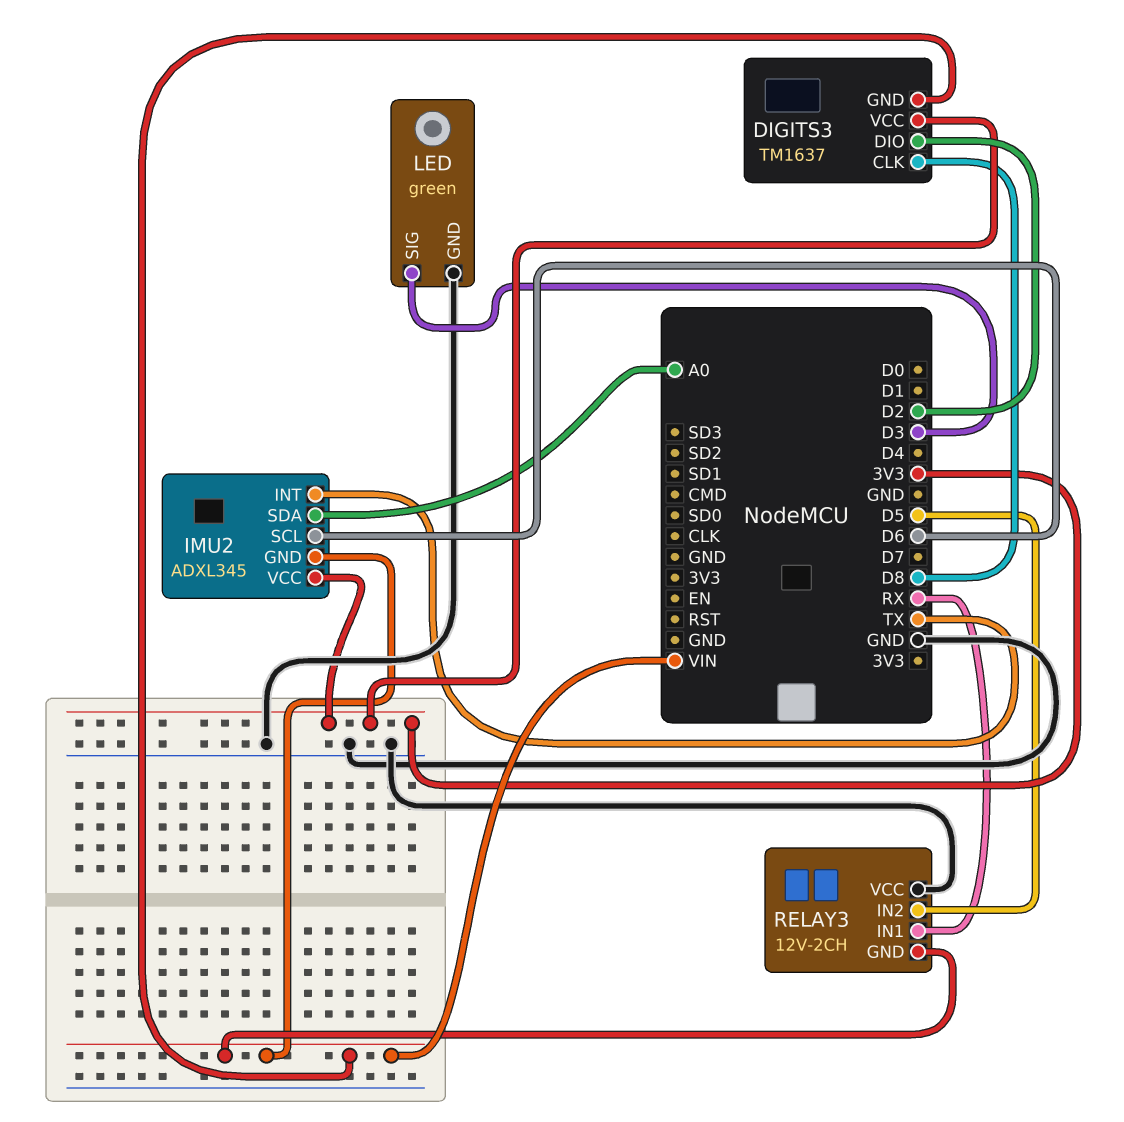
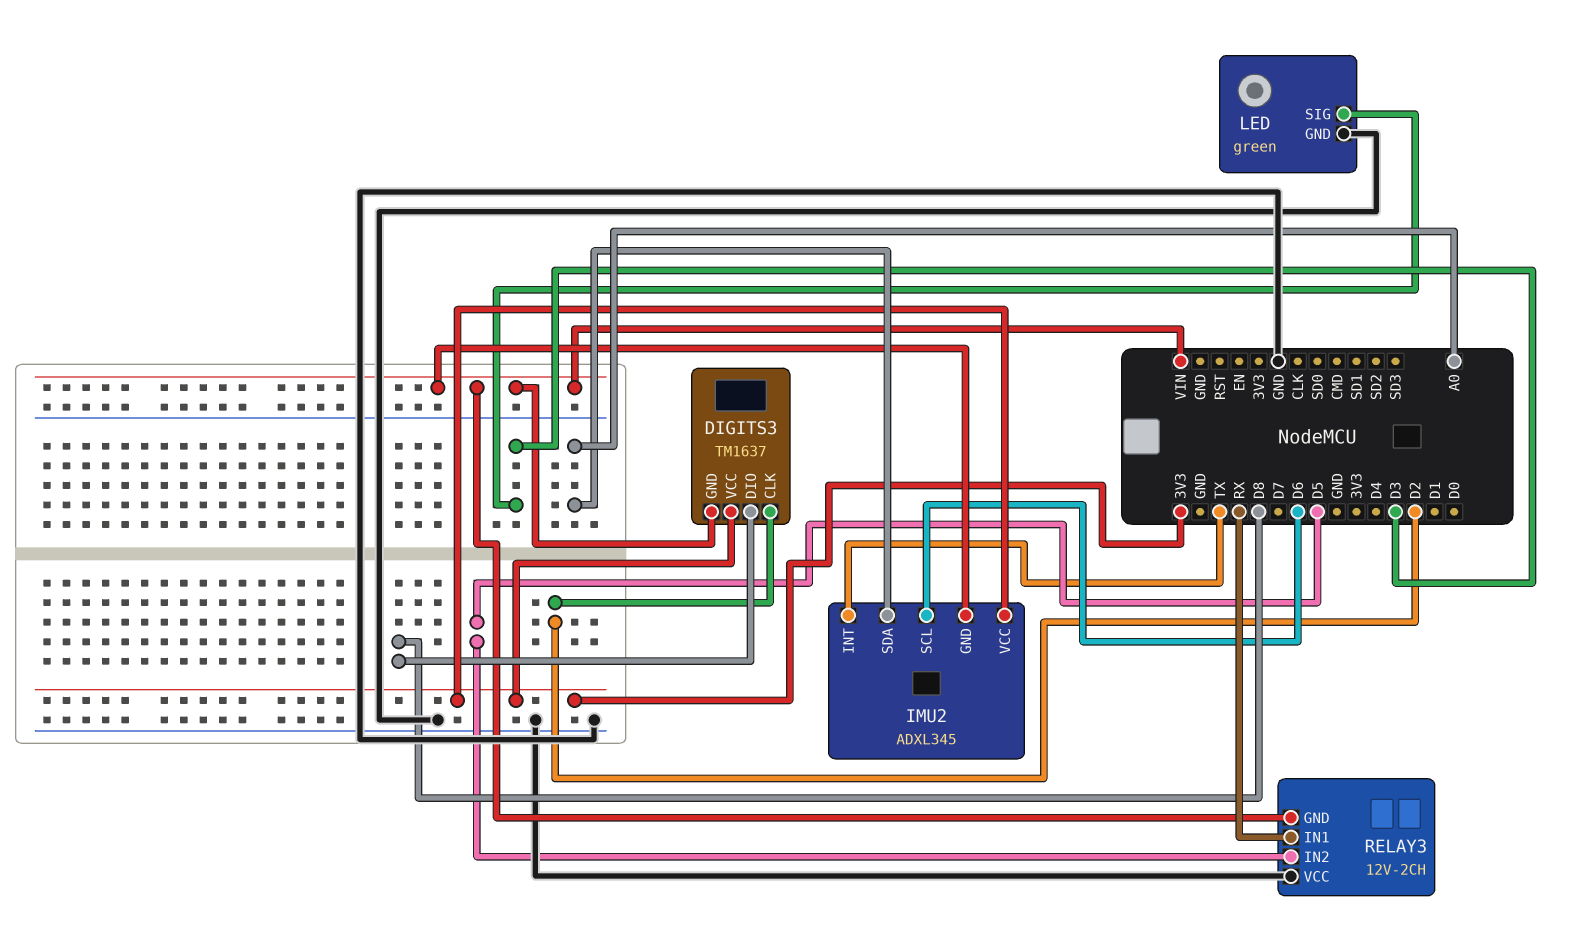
DIGITS3 pin CLK: D8 -> D2
DIGITS3 pin DIO: D2 -> D8

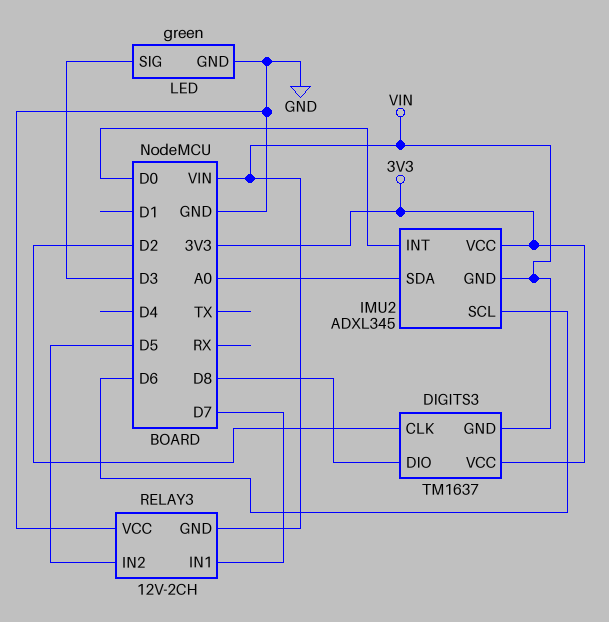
IMU2 pin INT: TX -> D0
RELAY3 pin IN1: RX -> D7

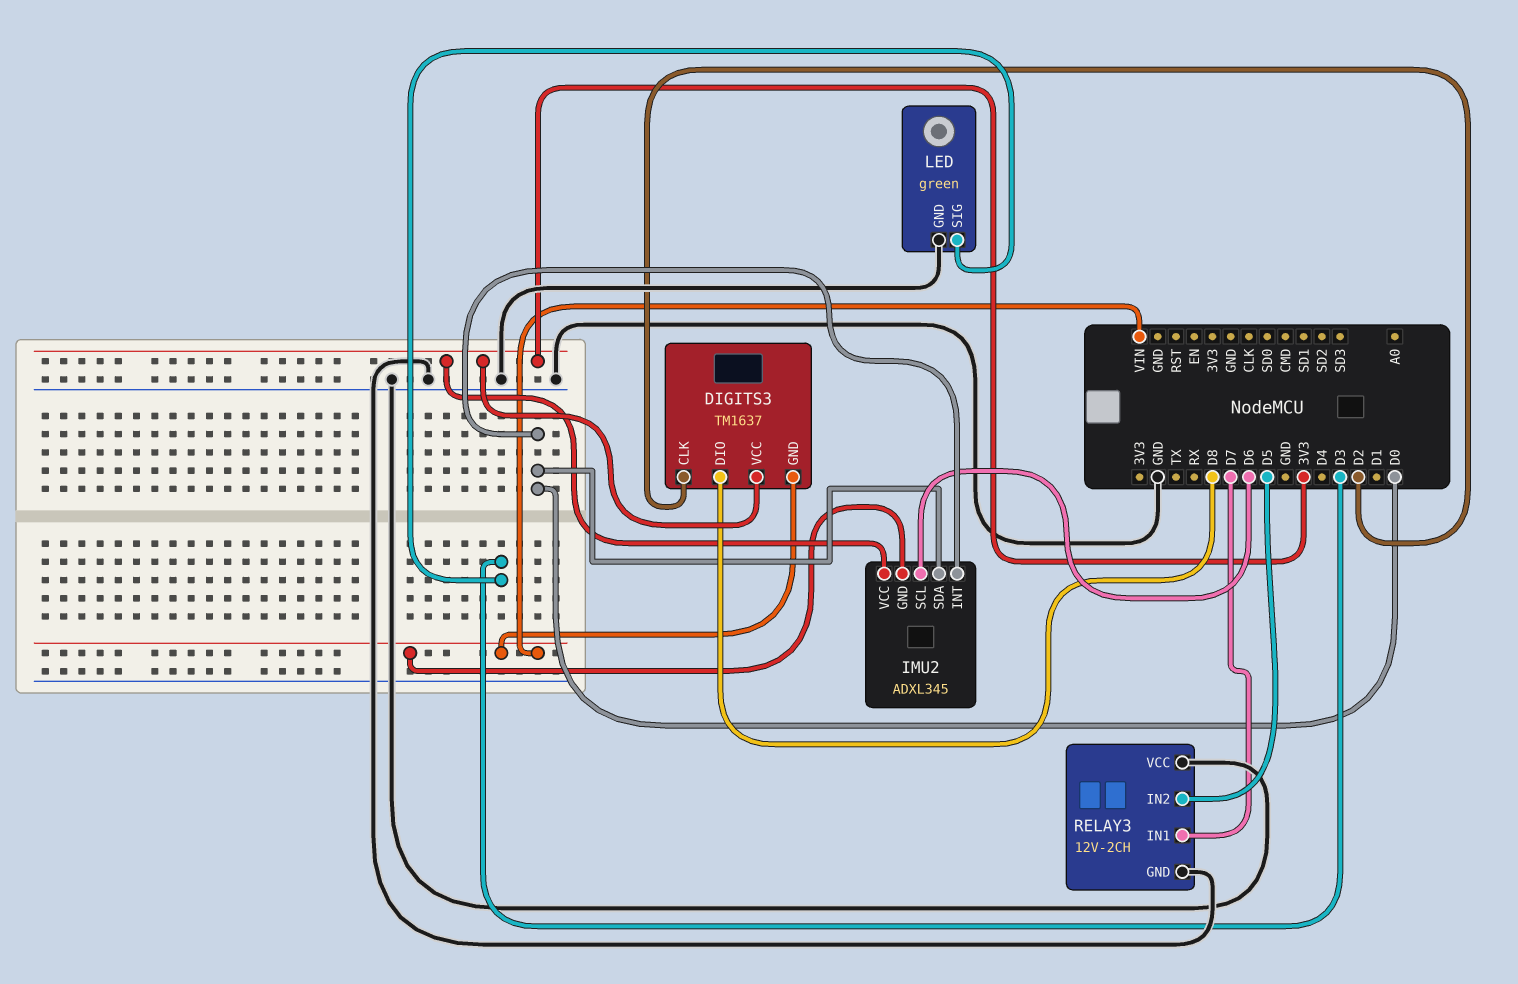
IMU2 pin SDA: A0 -> D0
RELAY3 pin GND: VIN -> GND

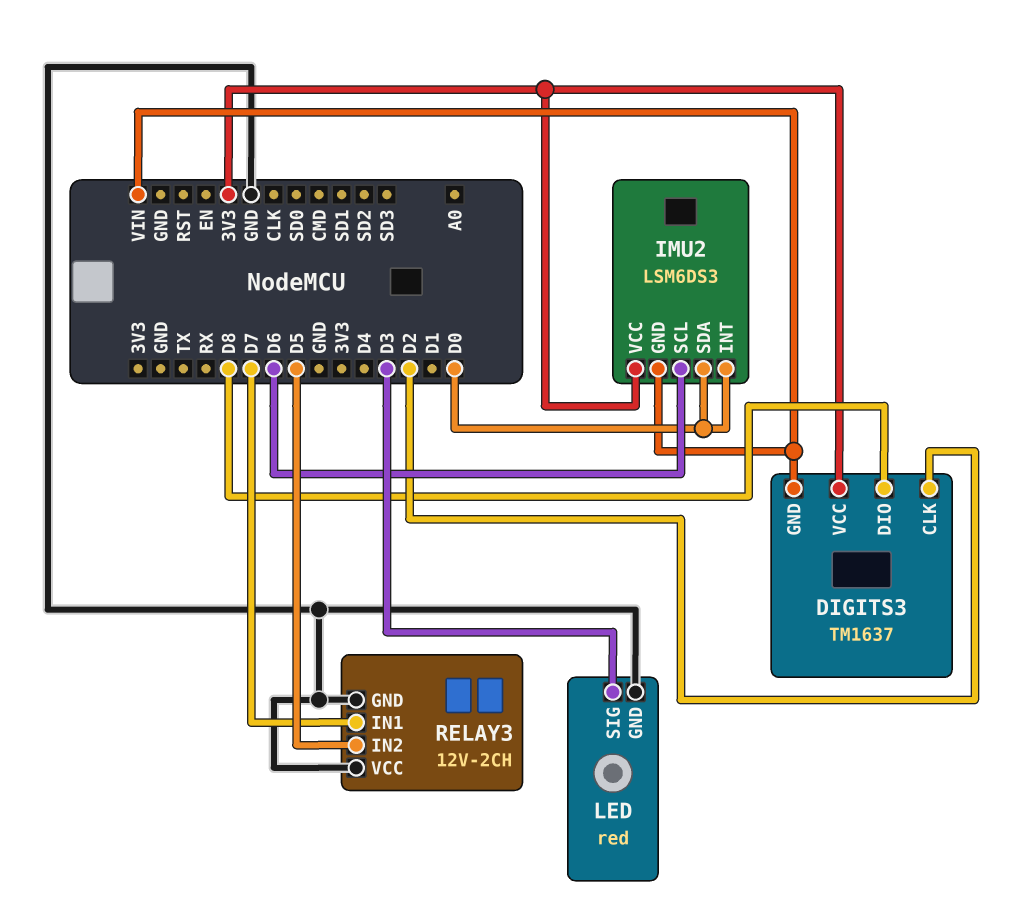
IMU2: ADXL345 -> LSM6DS3
LED: green -> red

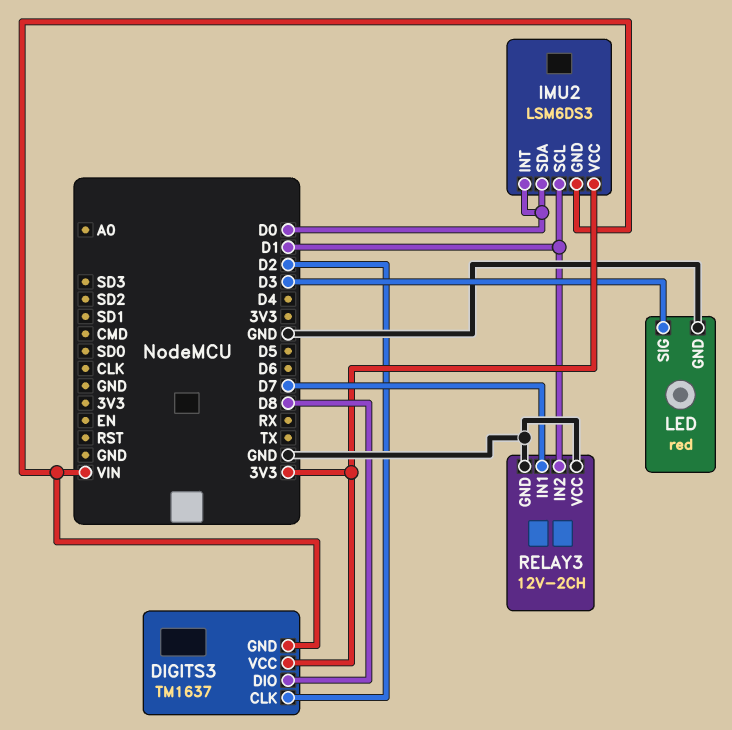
IMU2 pin SCL: D6 -> D1
RELAY3 pin IN2: D5 -> D1

